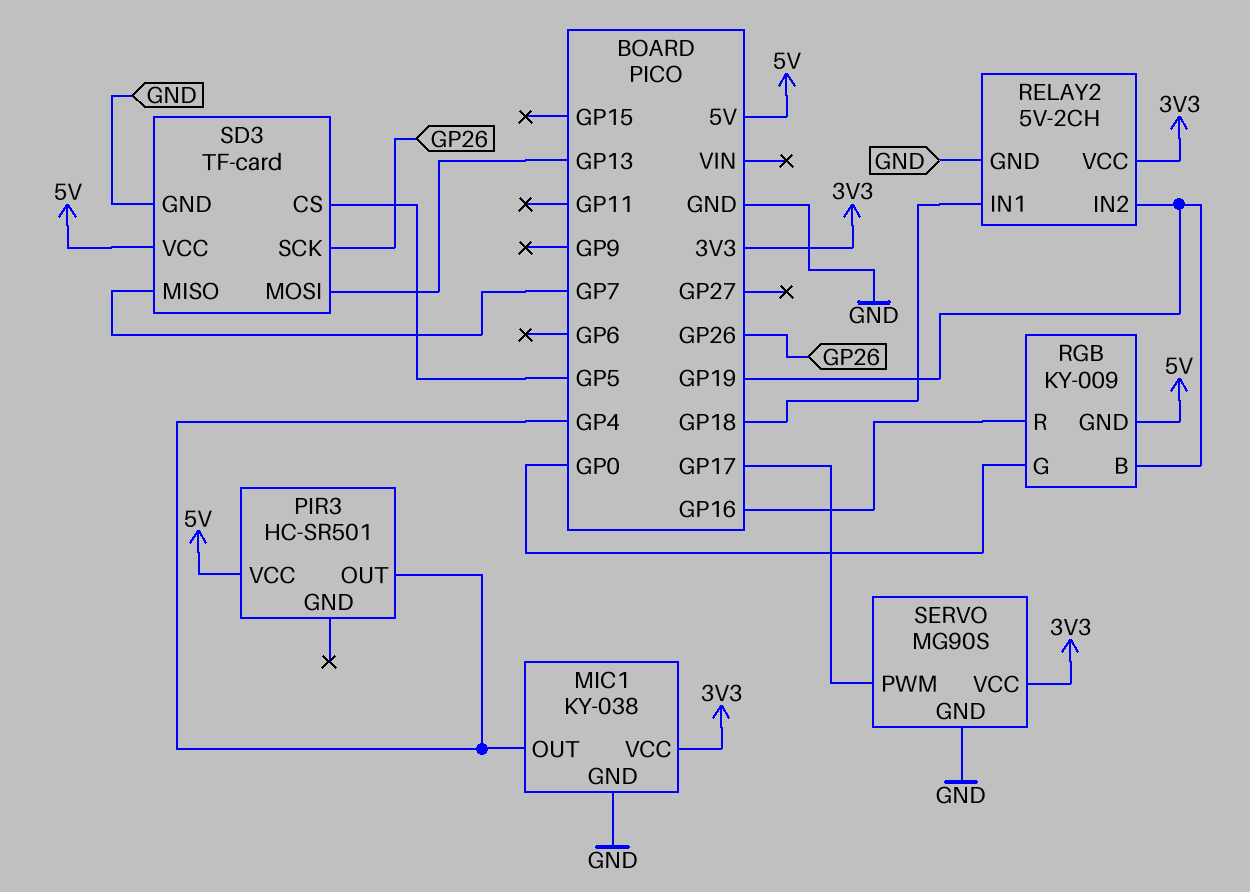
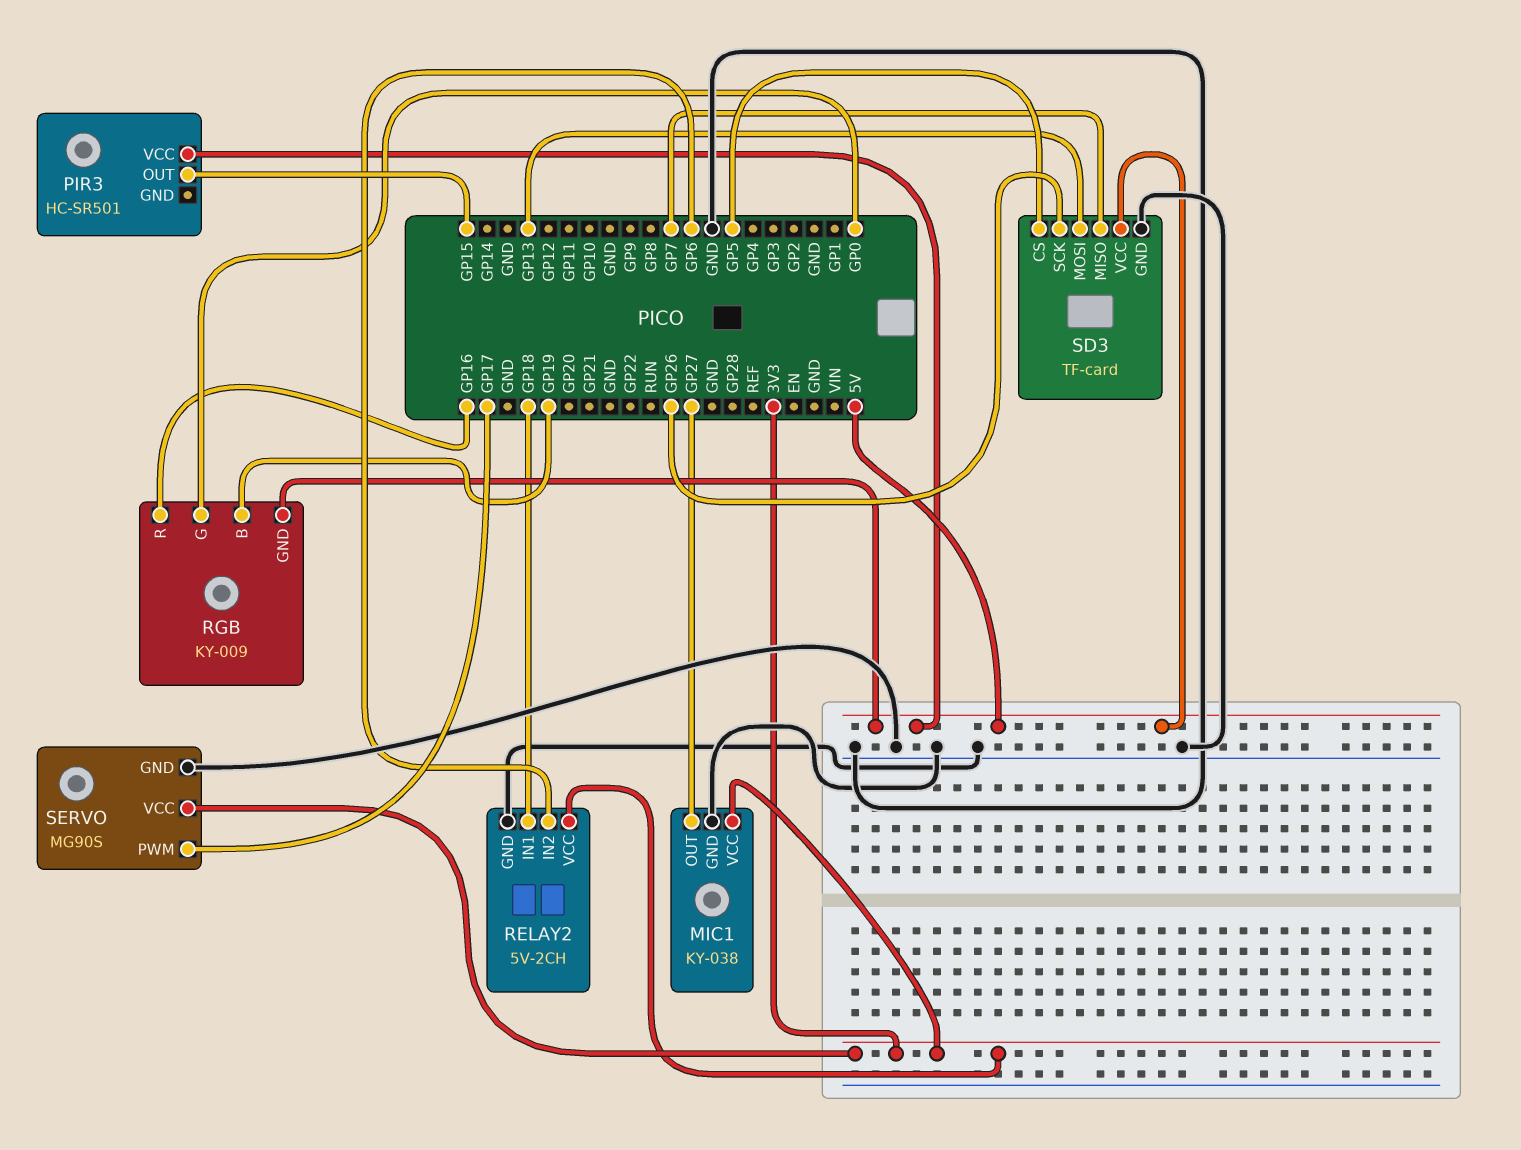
MIC1 pin OUT: GP4 -> GP27
PIR3 pin OUT: GP4 -> GP15
RELAY2 pin IN2: GP19 -> GP6

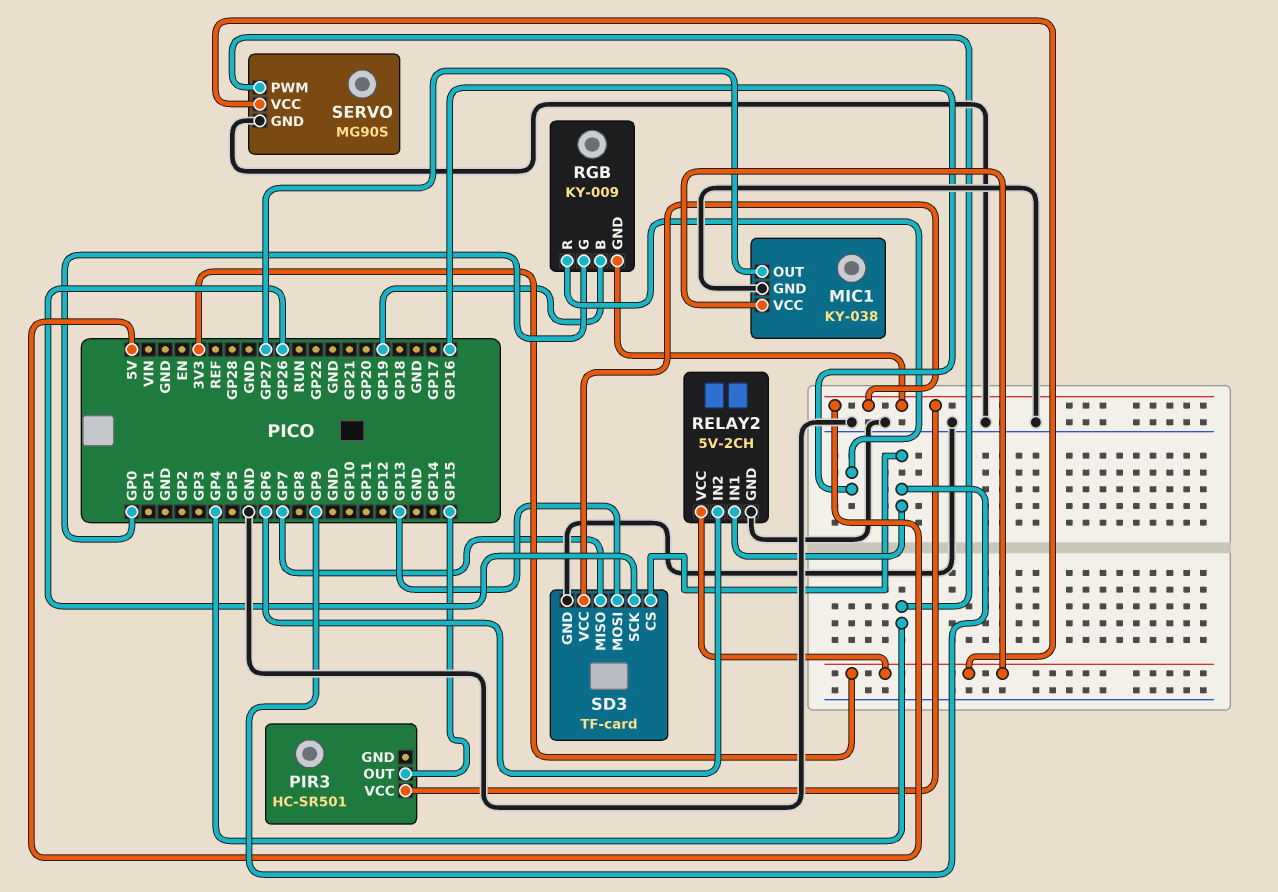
RELAY2 pin IN1: GP18 -> GP9
SD3 pin CS: GP5 -> GP9
SERVO pin PWM: GP17 -> GP4

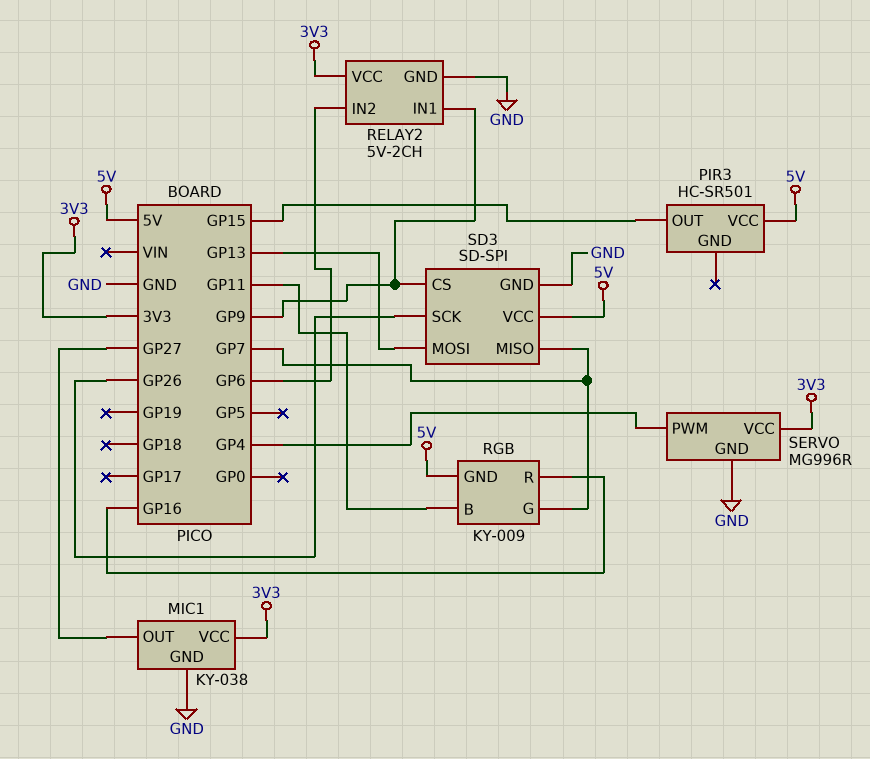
RGB pin B: GP19 -> GP11
RGB pin G: GP0 -> GP7
SD3: TF-card -> SD-SPI
SERVO: MG90S -> MG996R

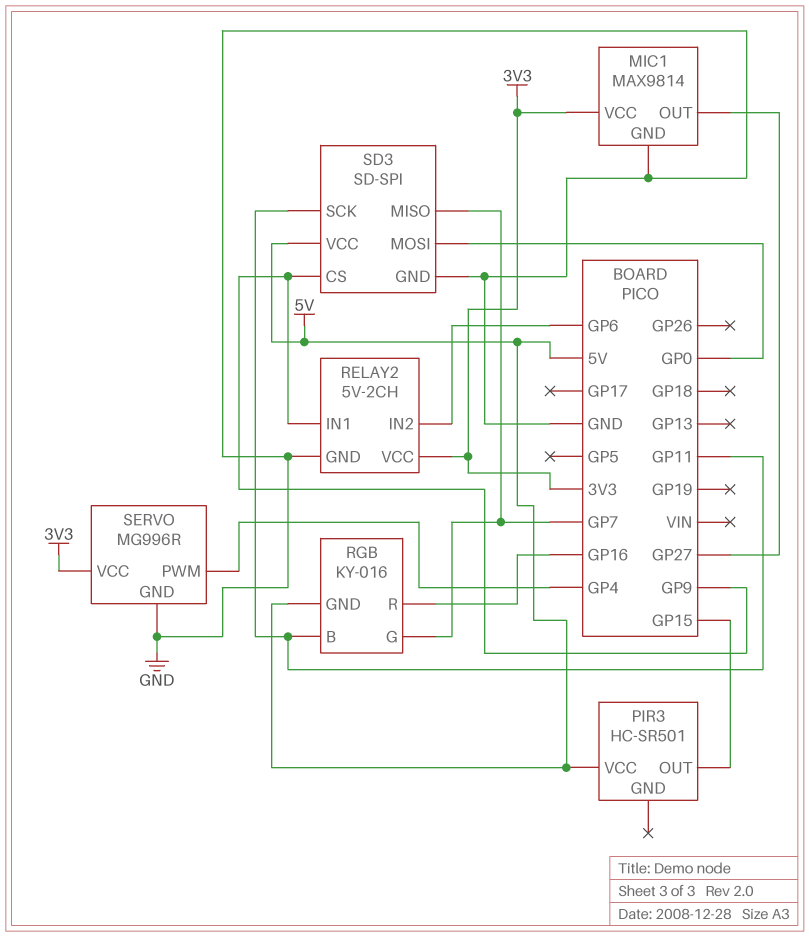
MIC1: KY-038 -> MAX9814
RGB: KY-009 -> KY-016
SD3 pin MOSI: GP13 -> GP0
SD3 pin SCK: GP26 -> GP11

